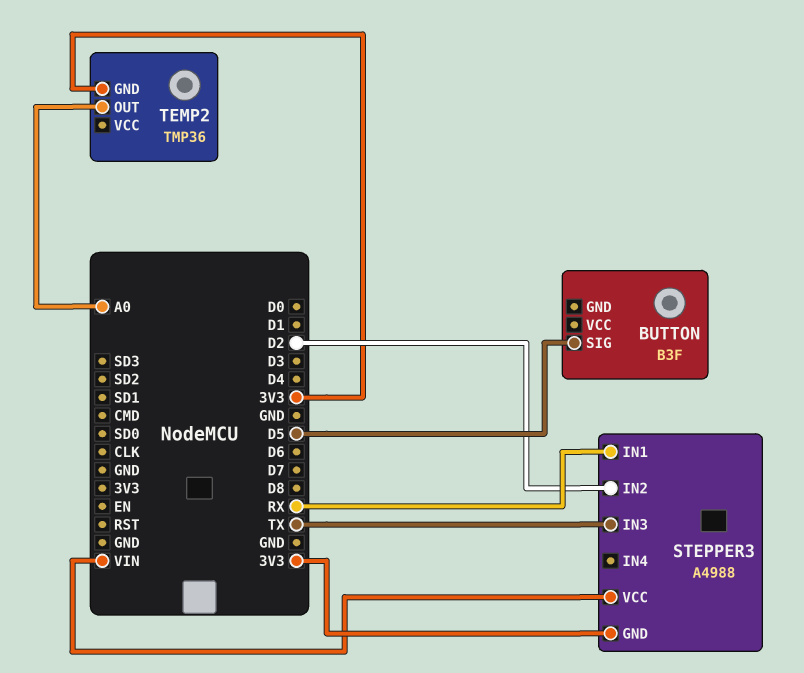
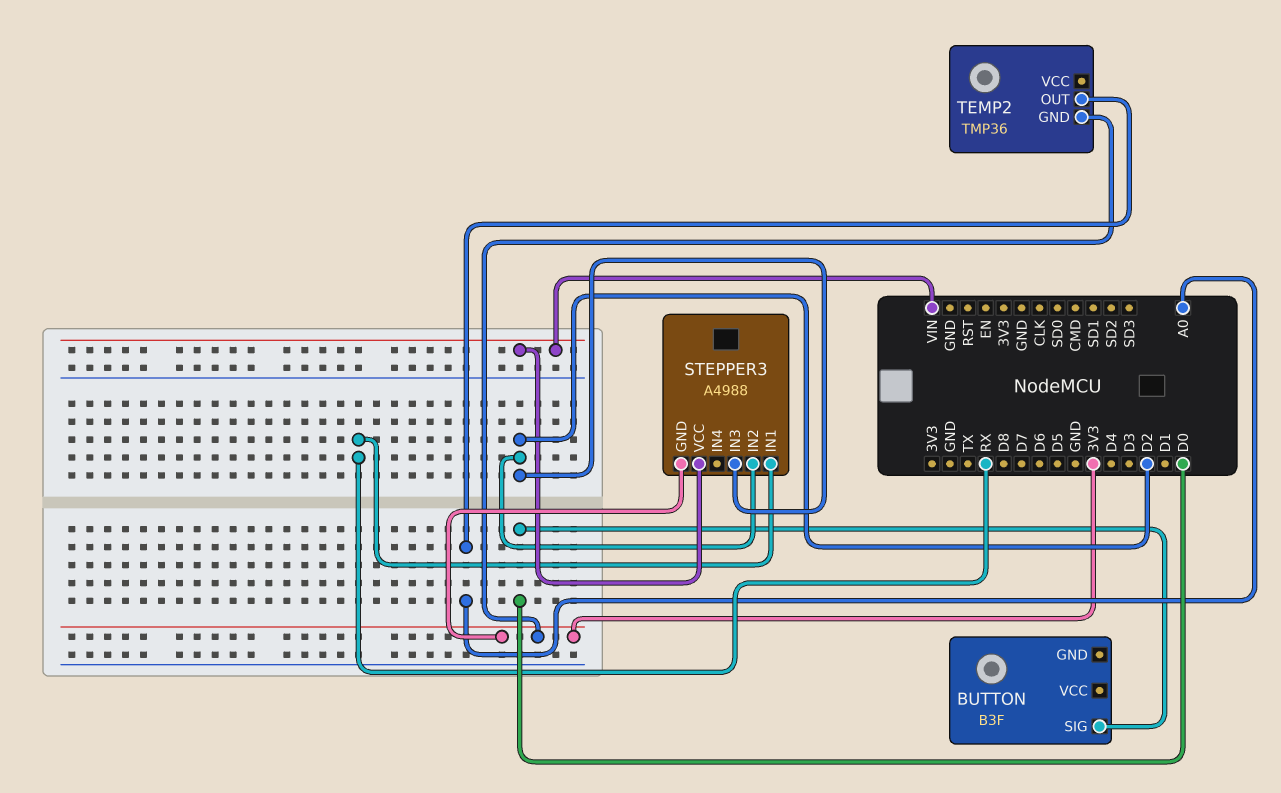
BUTTON pin SIG: D5 -> D0
STEPPER3 pin IN3: TX -> D2

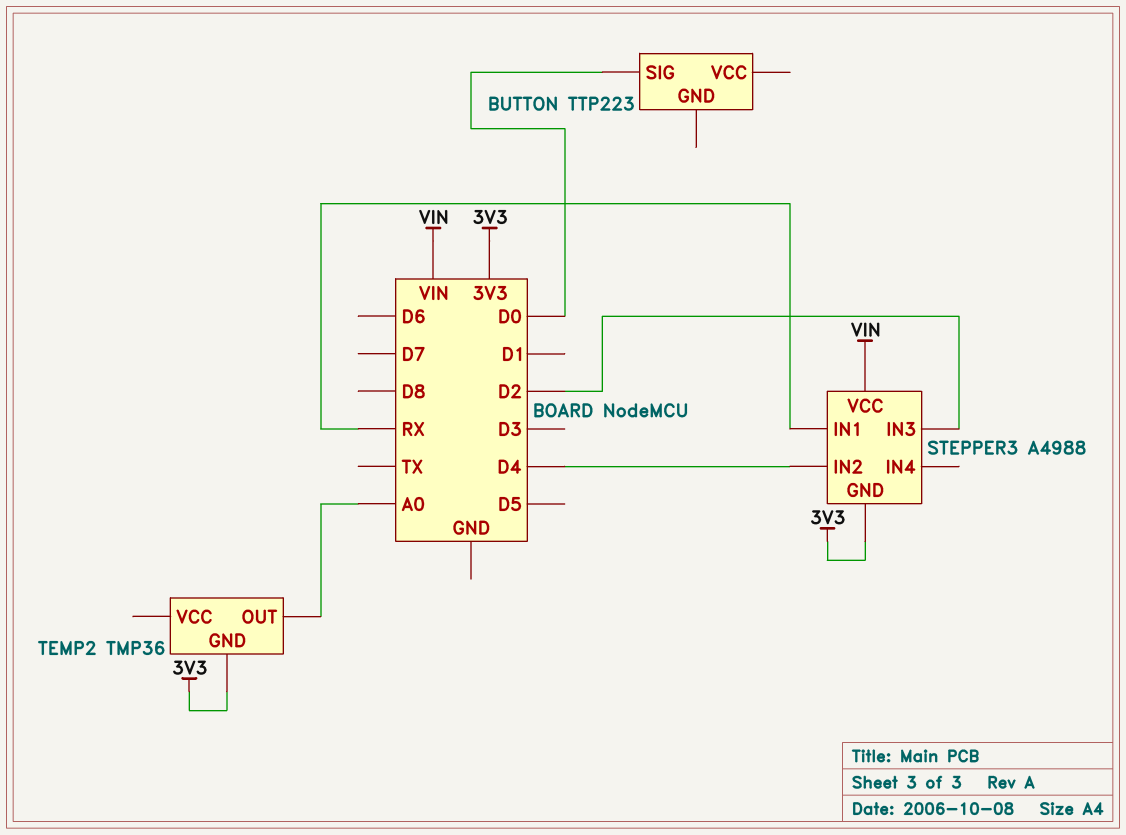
BUTTON: B3F -> TTP223
STEPPER3 pin IN2: D2 -> D4

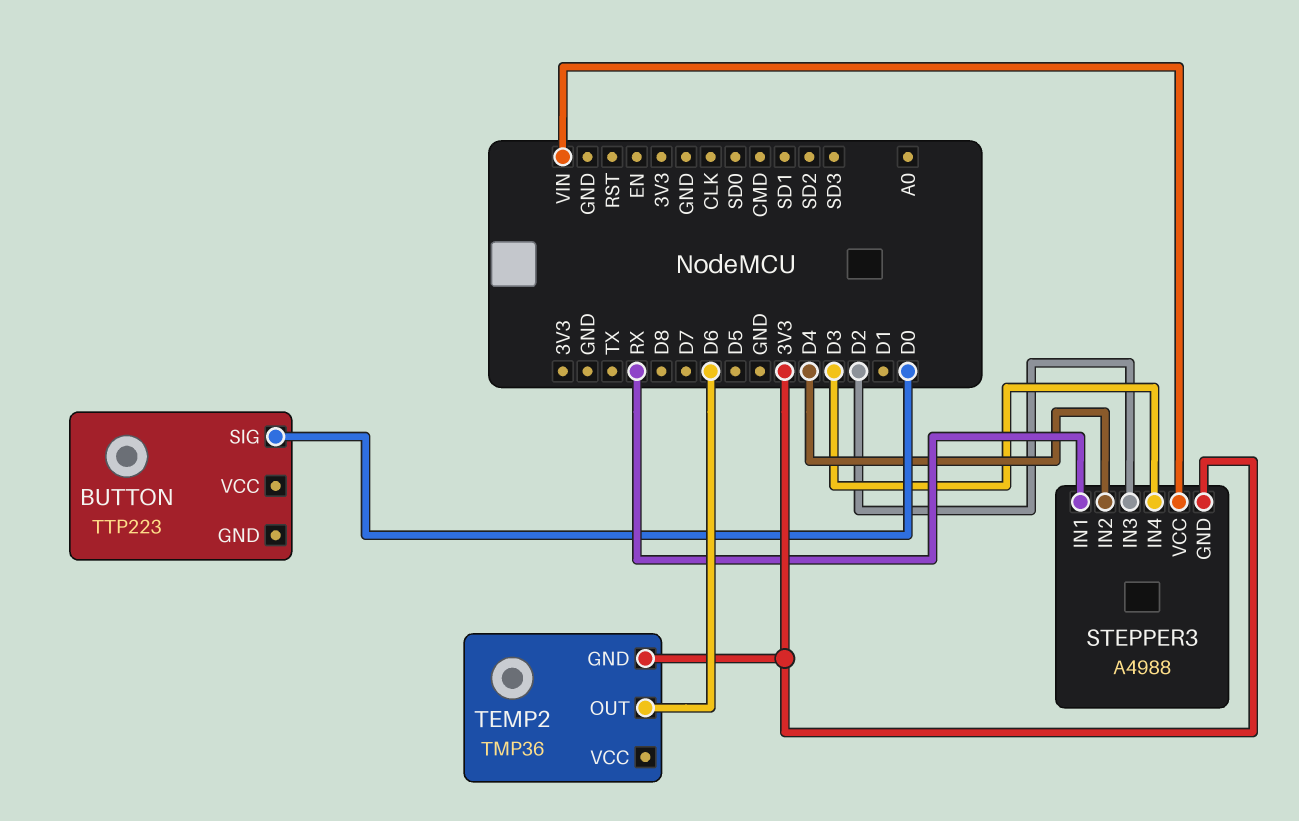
STEPPER3 pin IN4: none -> D3
TEMP2 pin OUT: A0 -> D6

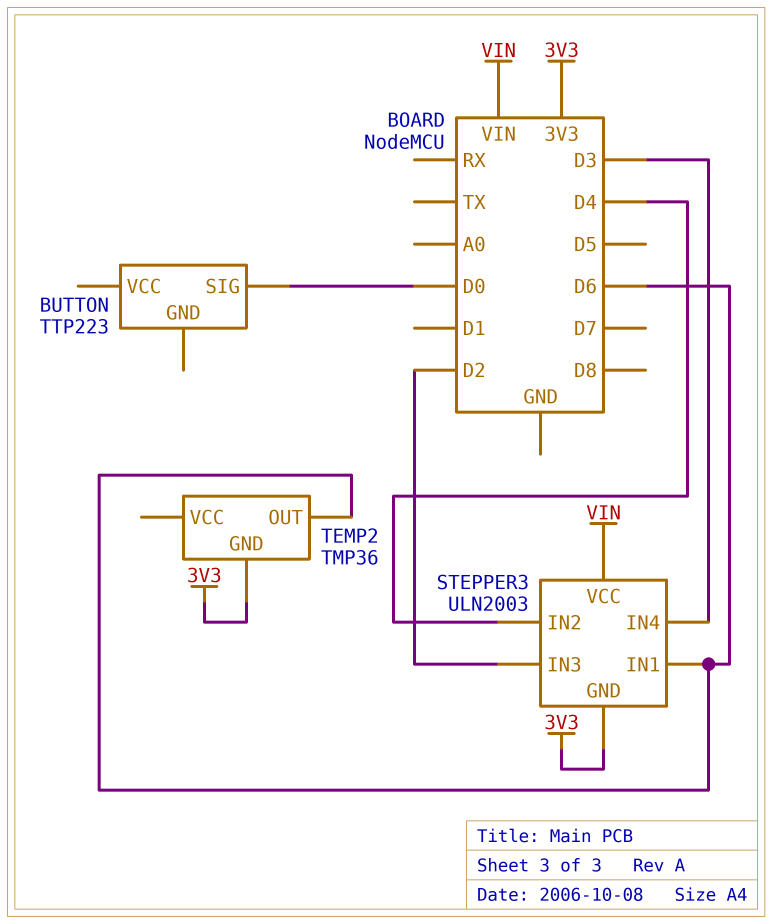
STEPPER3: A4988 -> ULN2003
STEPPER3 pin IN1: RX -> D6

